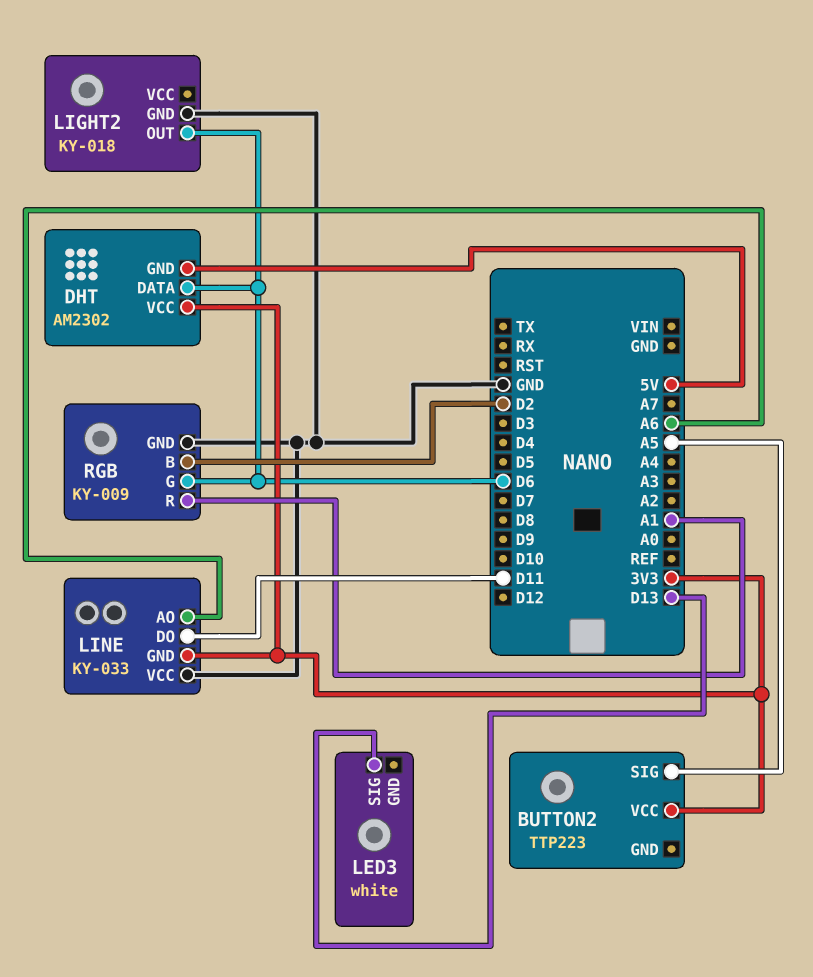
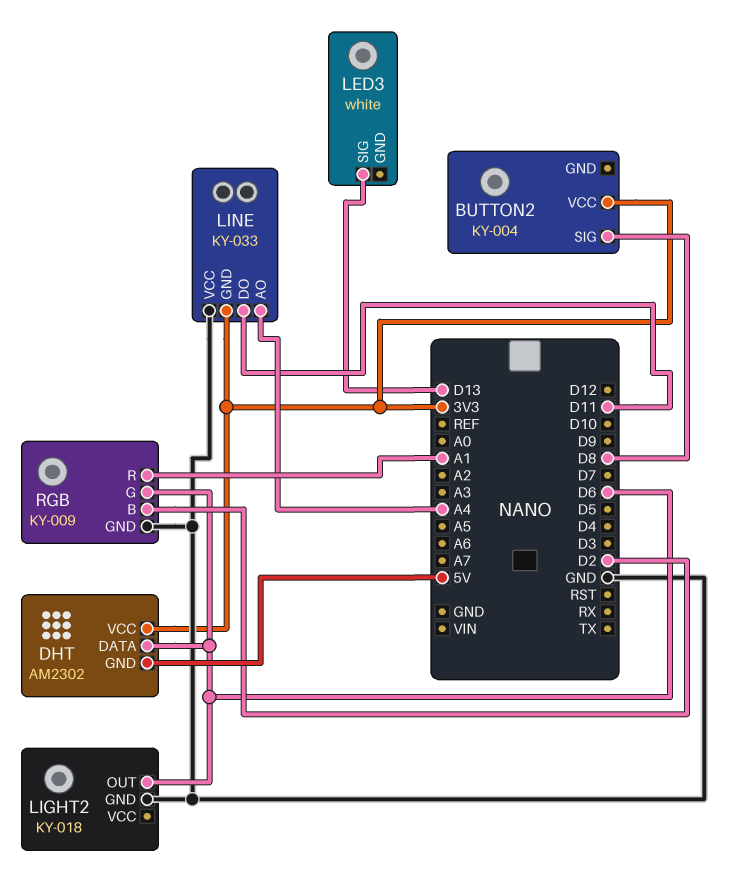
BUTTON2: TTP223 -> KY-004
BUTTON2 pin SIG: A5 -> D8
LINE pin AO: A6 -> A4

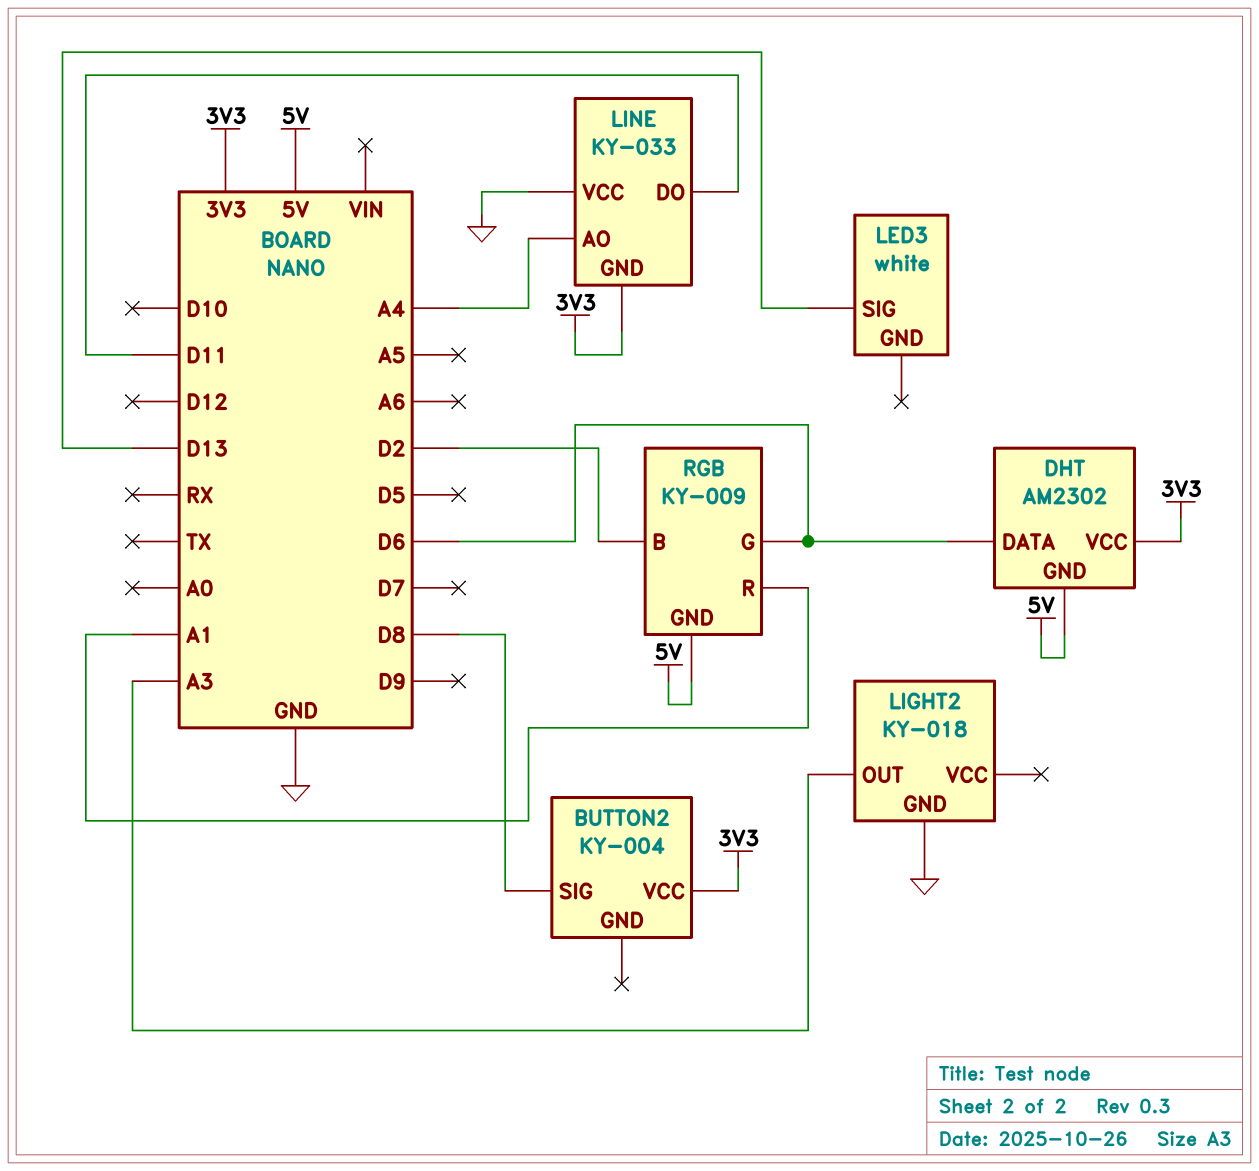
LIGHT2 pin OUT: D6 -> A3
RGB pin GND: GND -> 5V

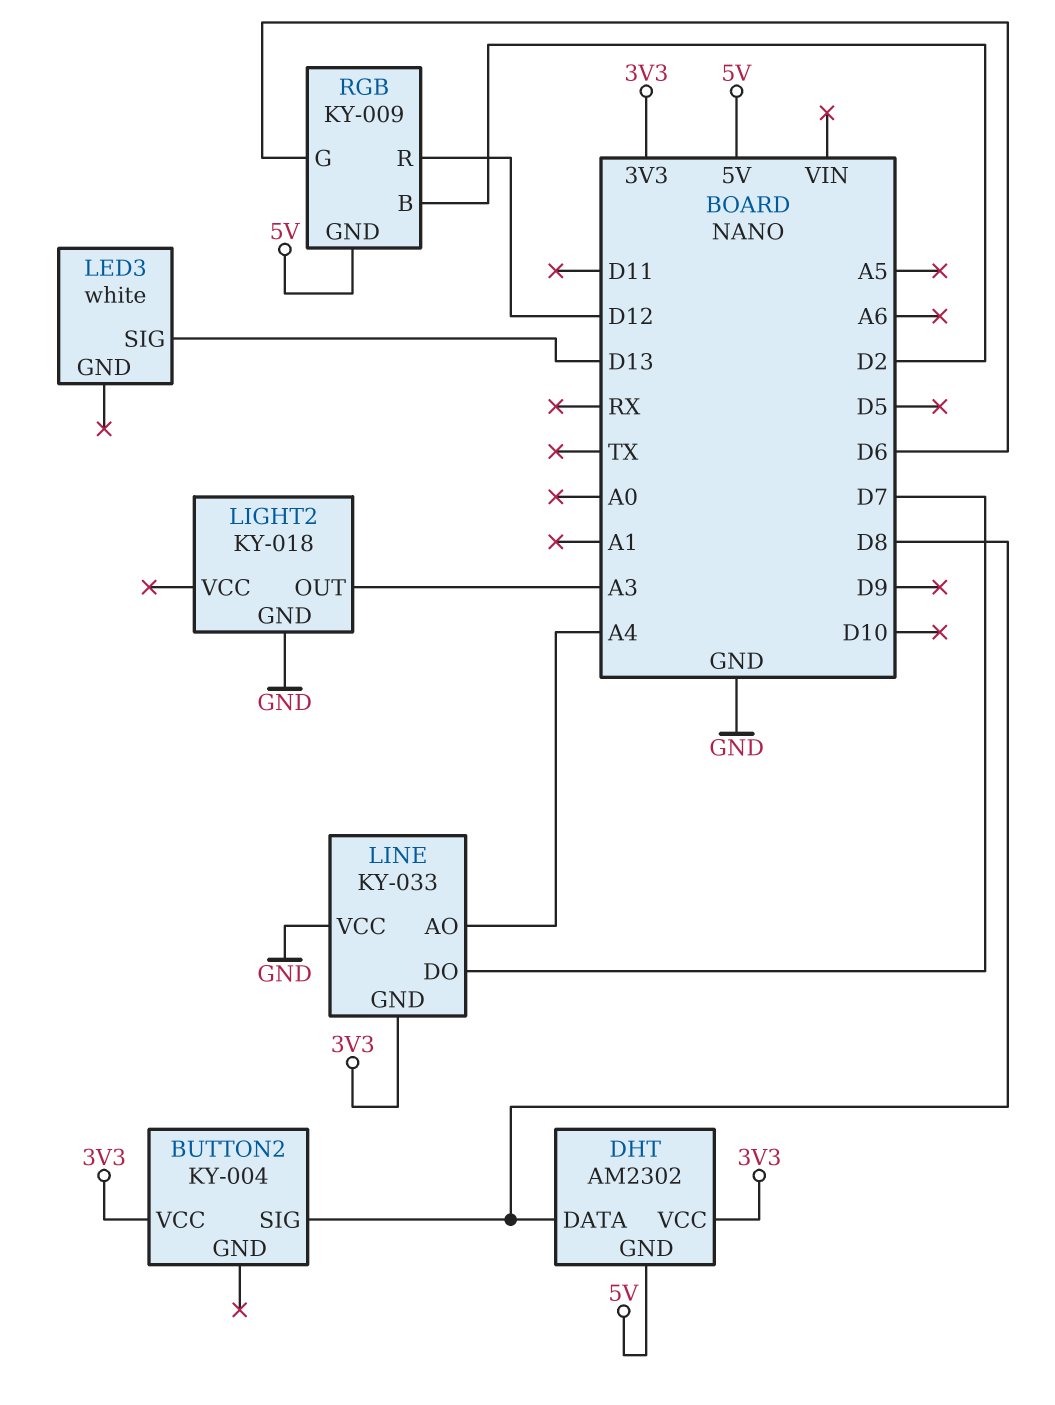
DHT pin DATA: D6 -> D8
LINE pin DO: D11 -> D7
RGB pin R: A1 -> D12

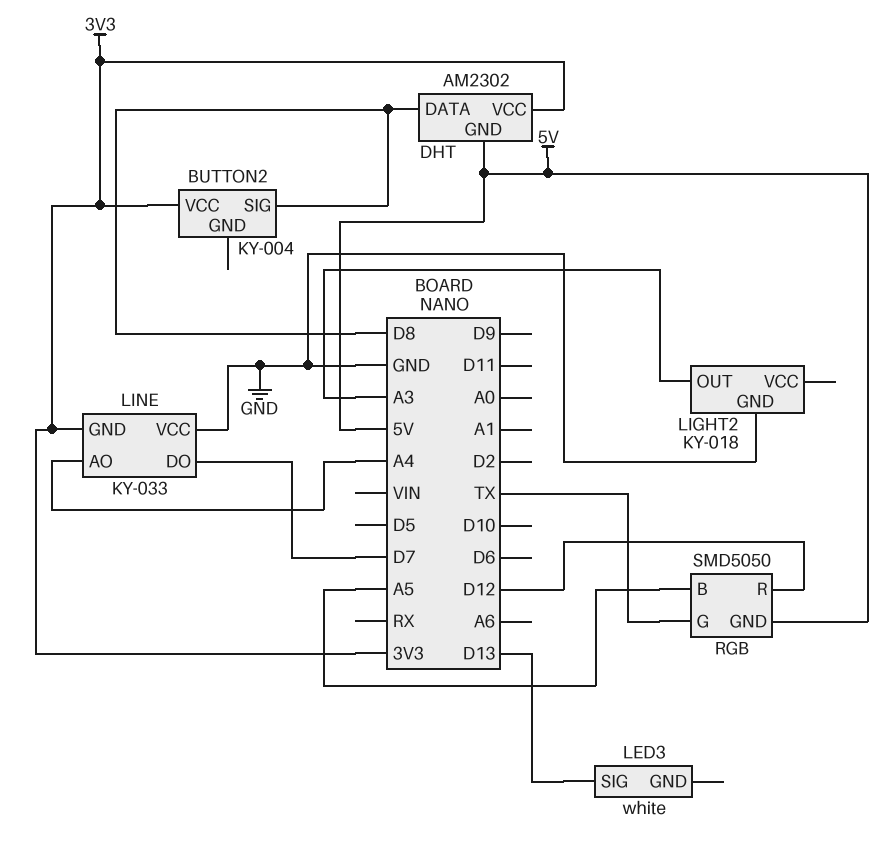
RGB: KY-009 -> SMD5050
RGB pin B: D2 -> A5
RGB pin G: D6 -> TX

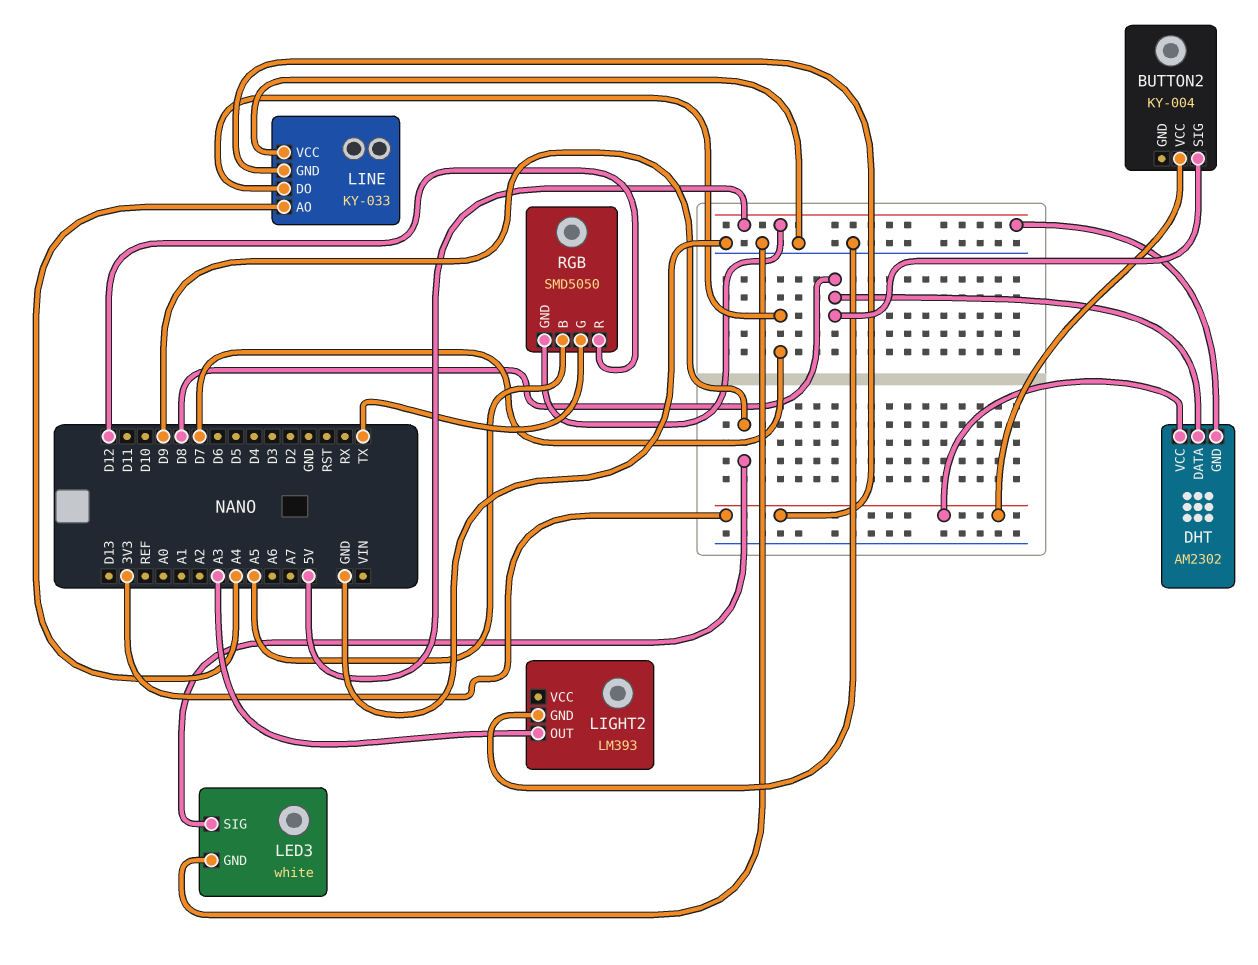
LED3 pin GND: none -> GND
LED3 pin SIG: D13 -> D9
LIGHT2: KY-018 -> LM393

